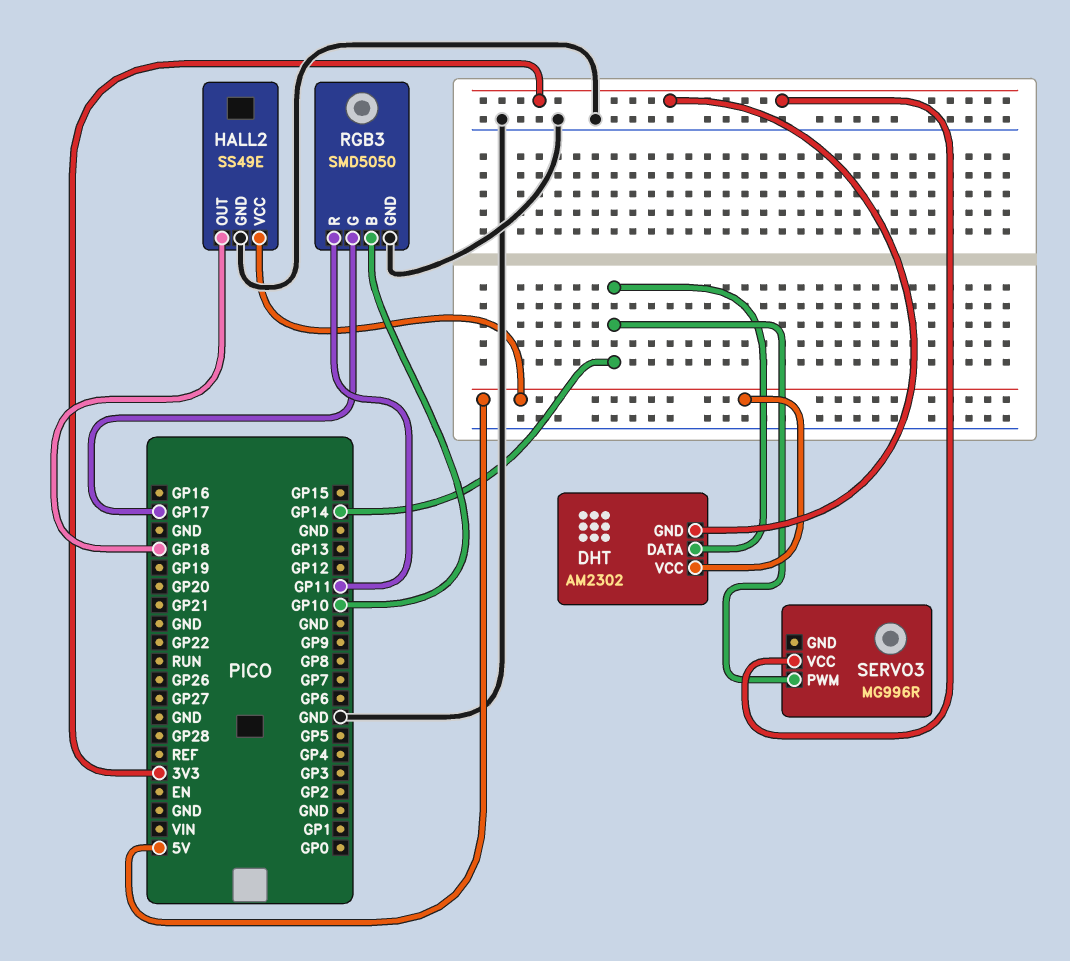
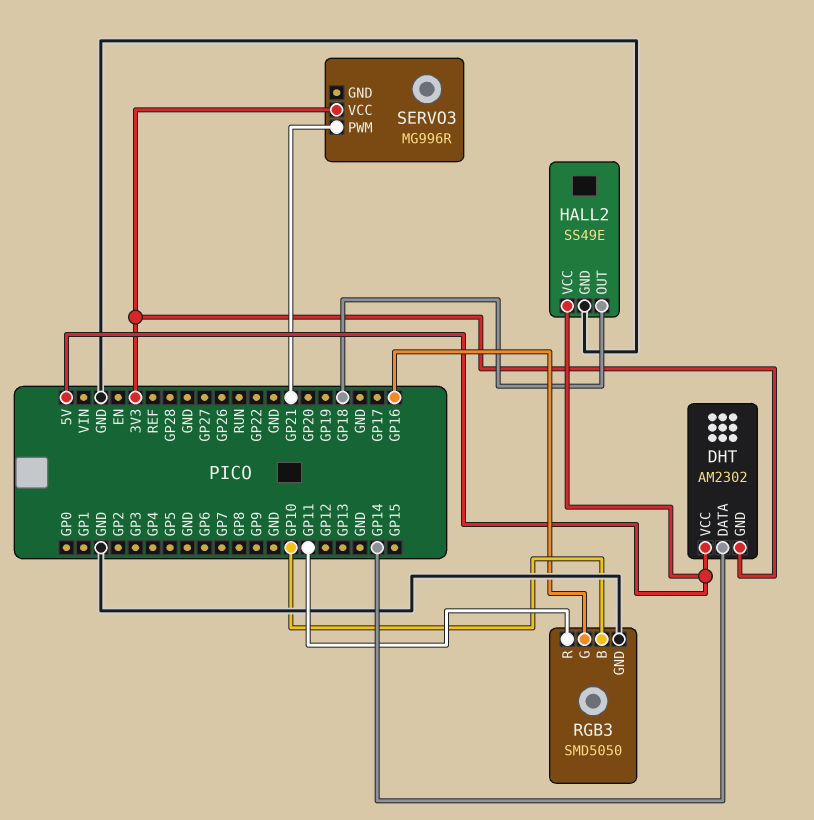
RGB3 pin G: GP17 -> GP16
SERVO3 pin PWM: GP14 -> GP21

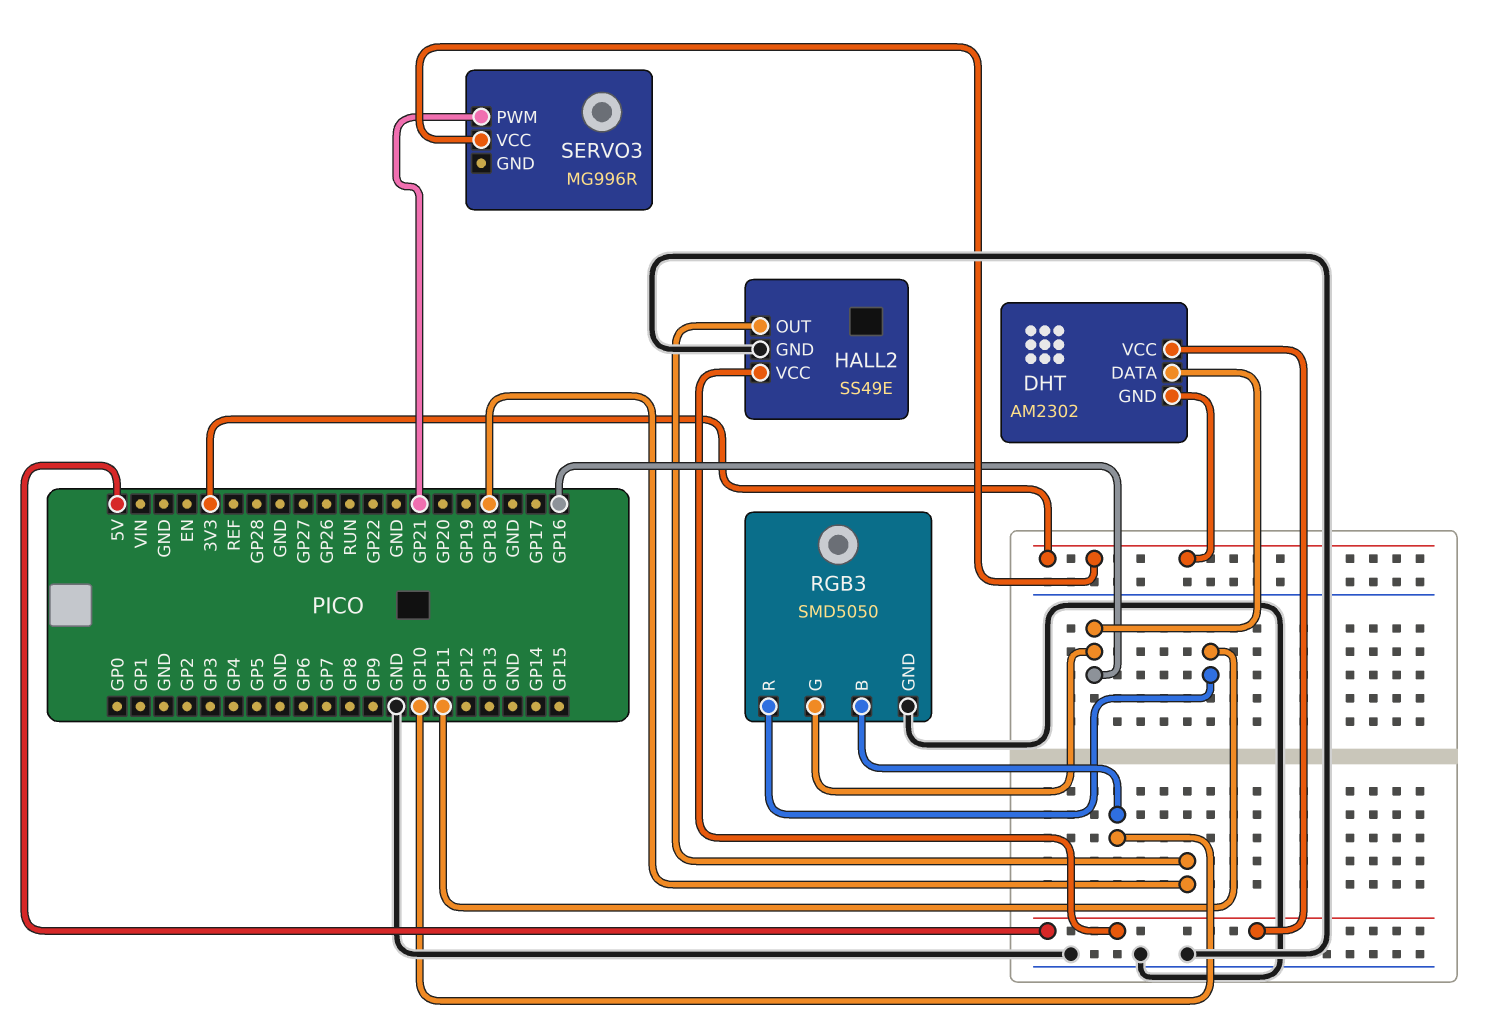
DHT pin DATA: GP14 -> GP16

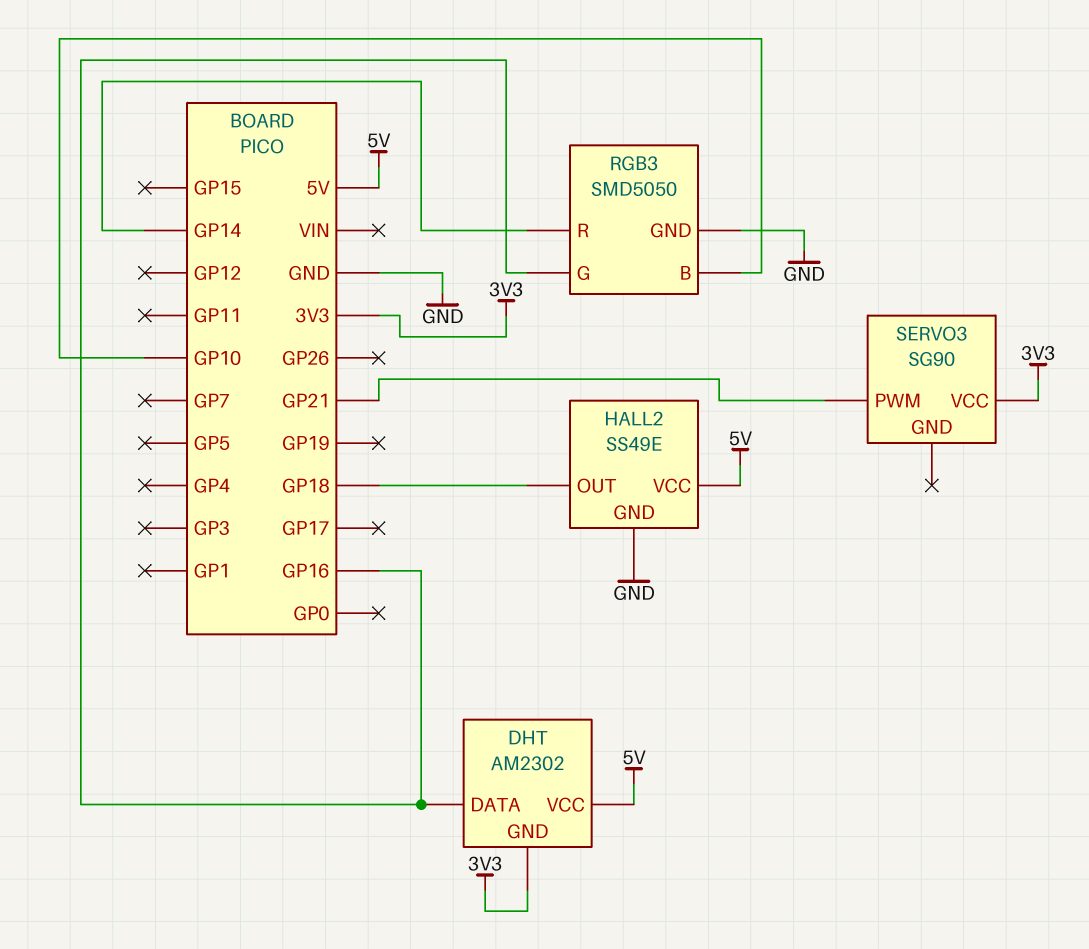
RGB3 pin R: GP11 -> GP14
SERVO3: MG996R -> SG90

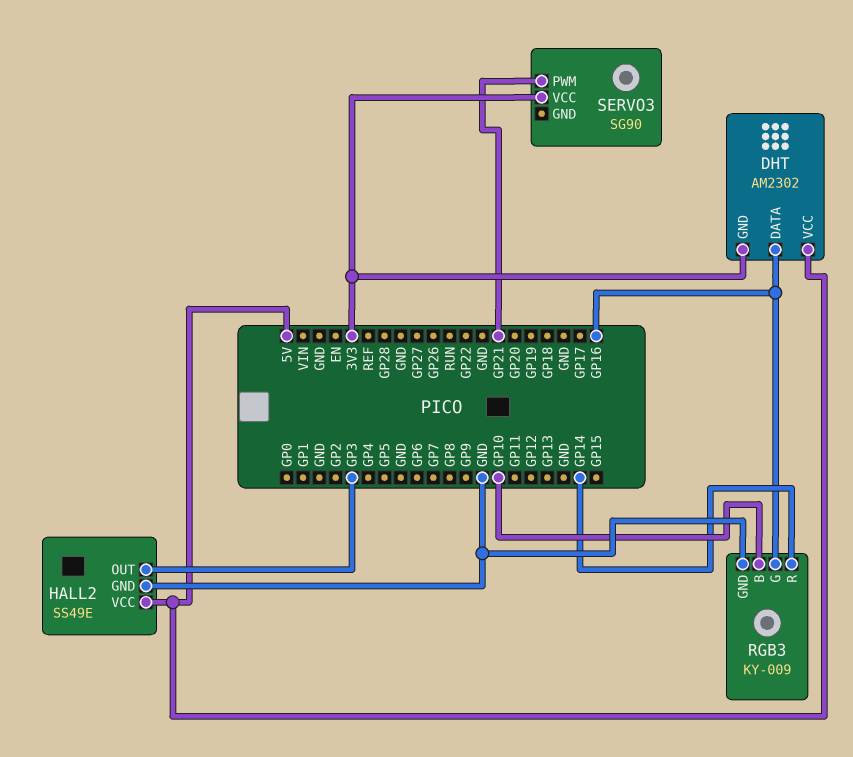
HALL2 pin OUT: GP18 -> GP3
RGB3: SMD5050 -> KY-009

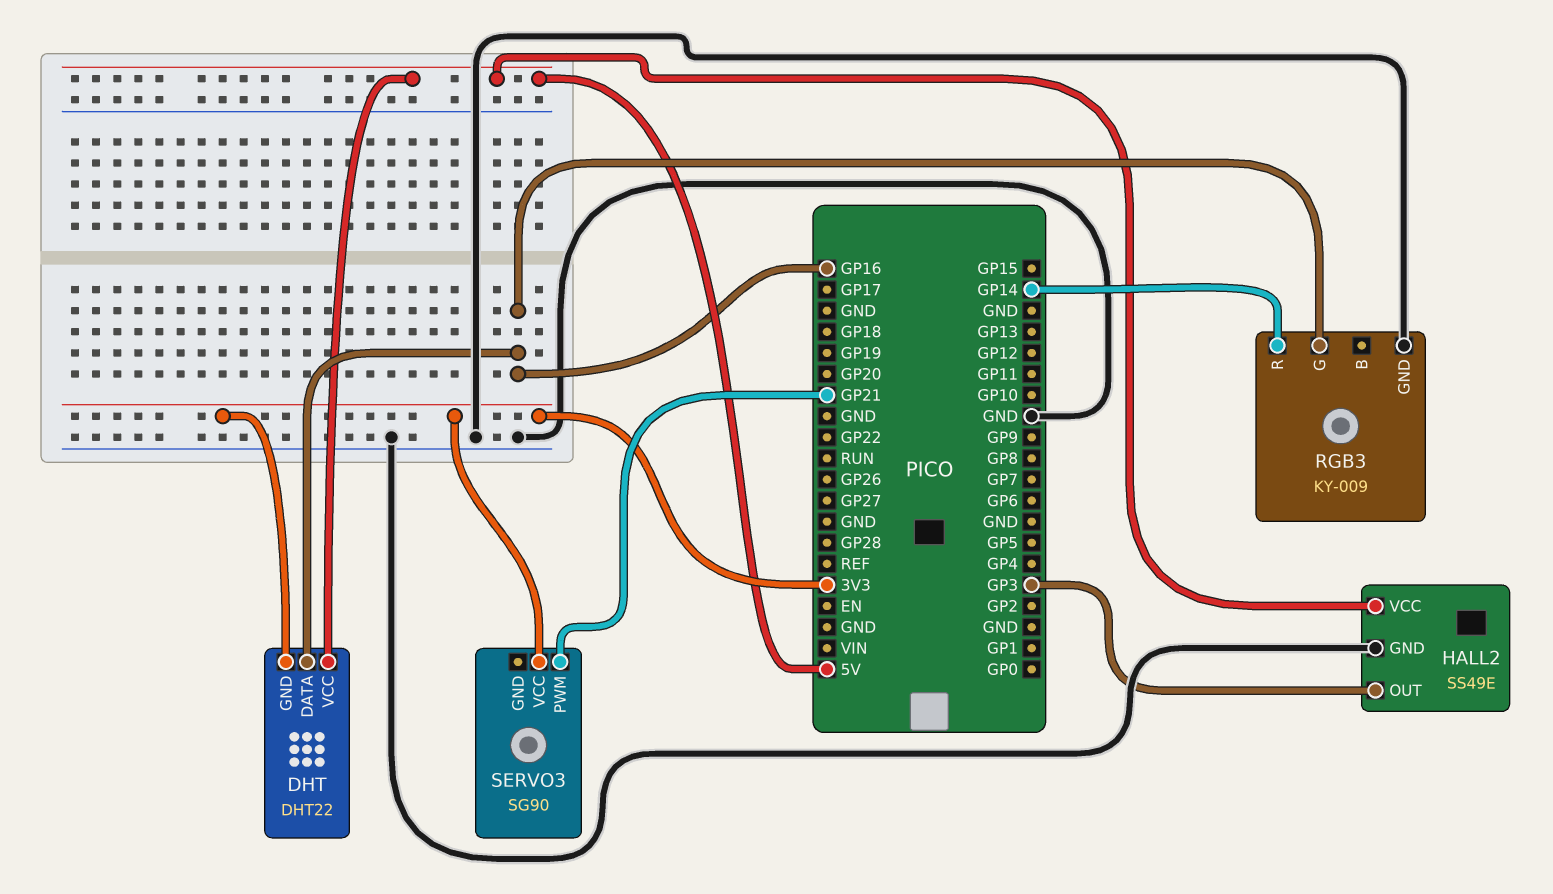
DHT: AM2302 -> DHT22
RGB3 pin B: GP10 -> none

